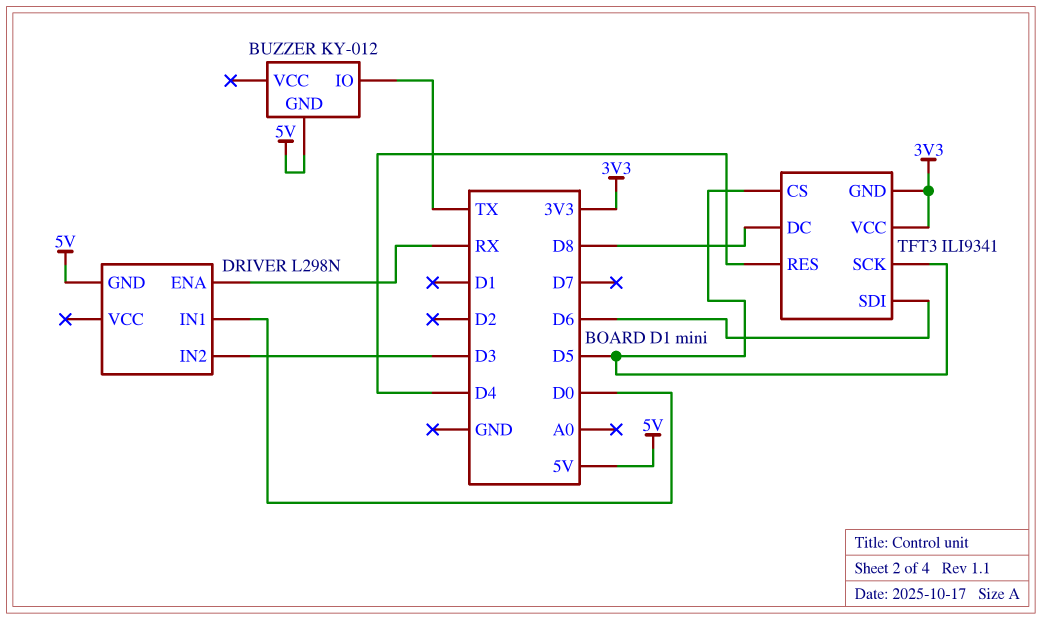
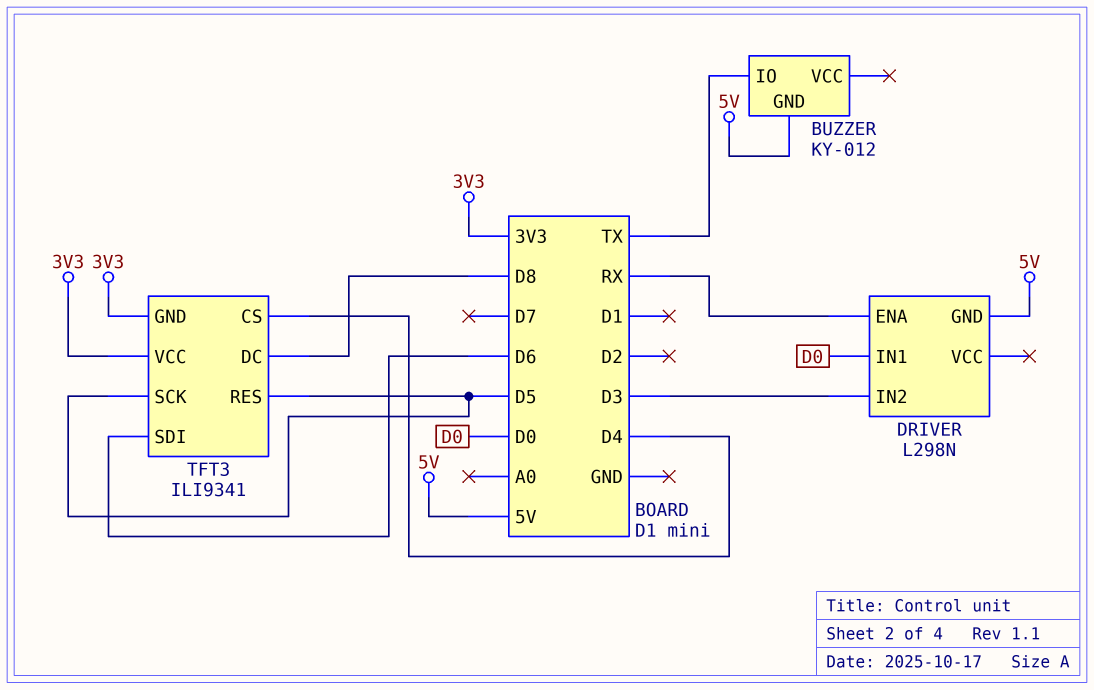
TFT3 pin CS: D5 -> D4
TFT3 pin RES: D4 -> D5

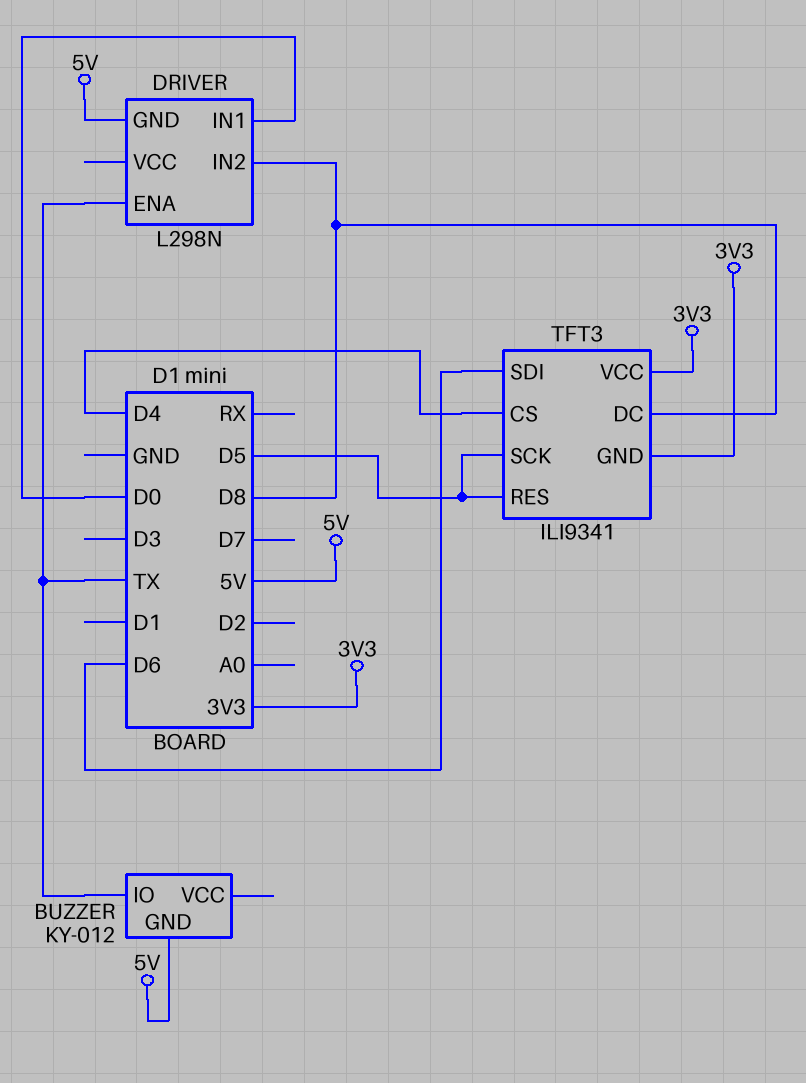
DRIVER pin ENA: RX -> TX
DRIVER pin IN2: D3 -> D8

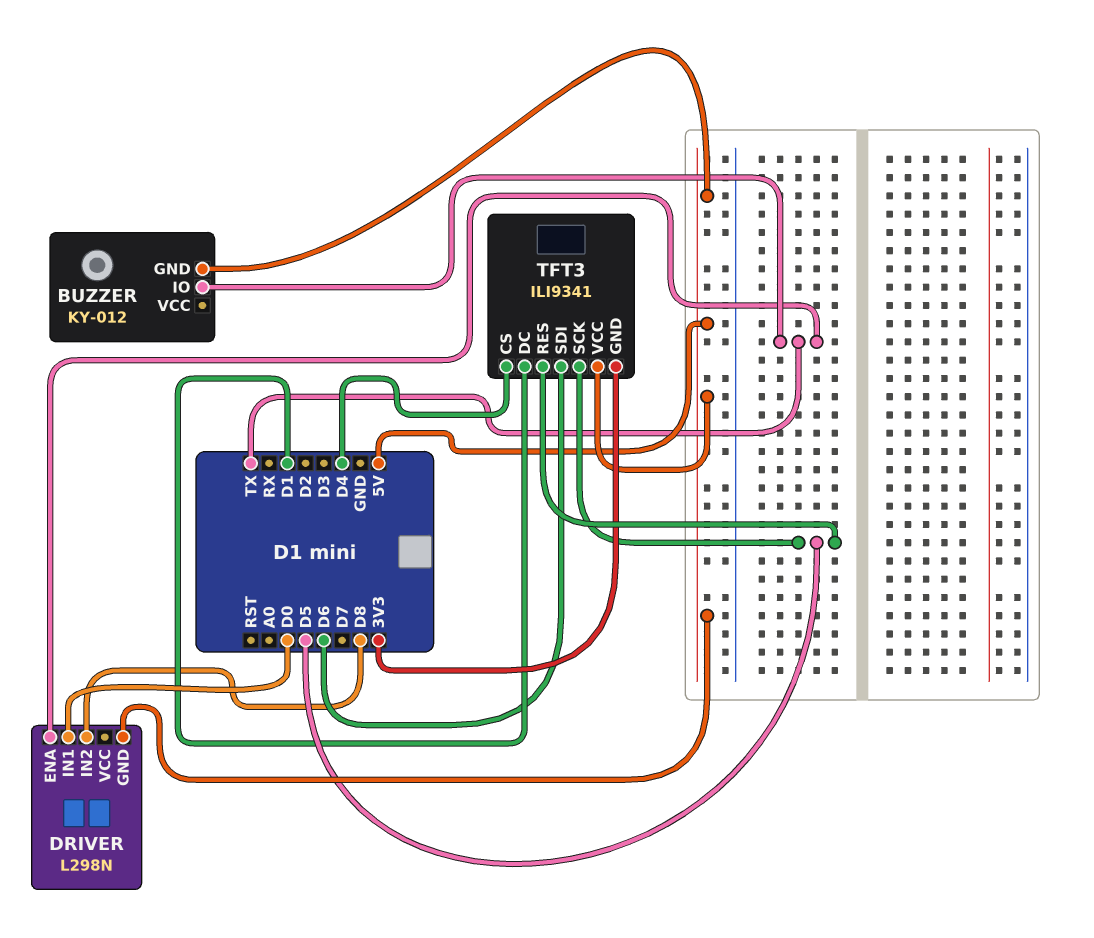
TFT3 pin DC: D8 -> D1
TFT3 pin VCC: 3V3 -> 5V

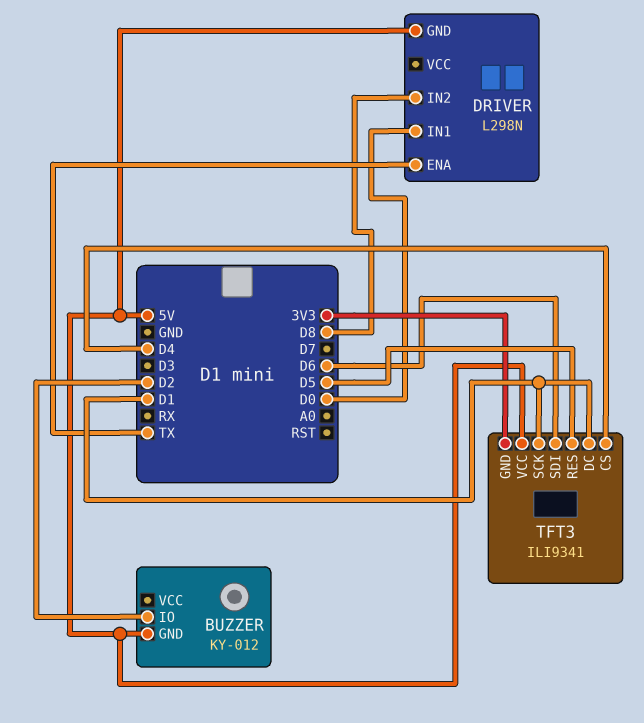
BUZZER pin IO: TX -> D2
TFT3 pin SCK: D5 -> D1

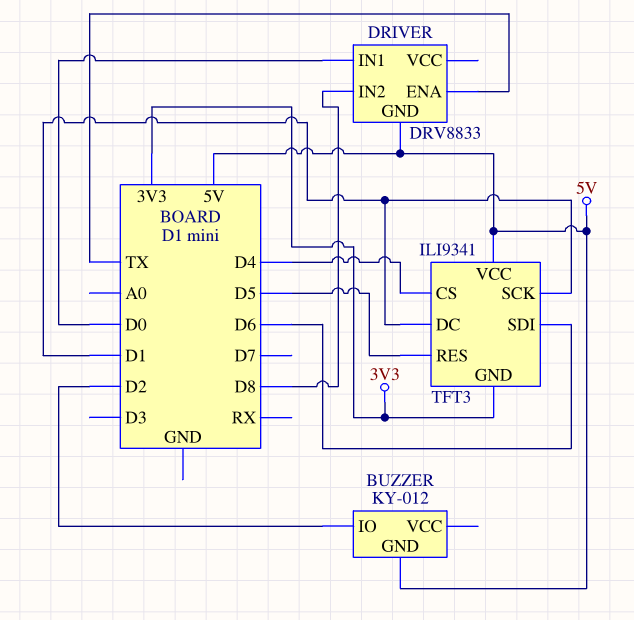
DRIVER: L298N -> DRV8833

